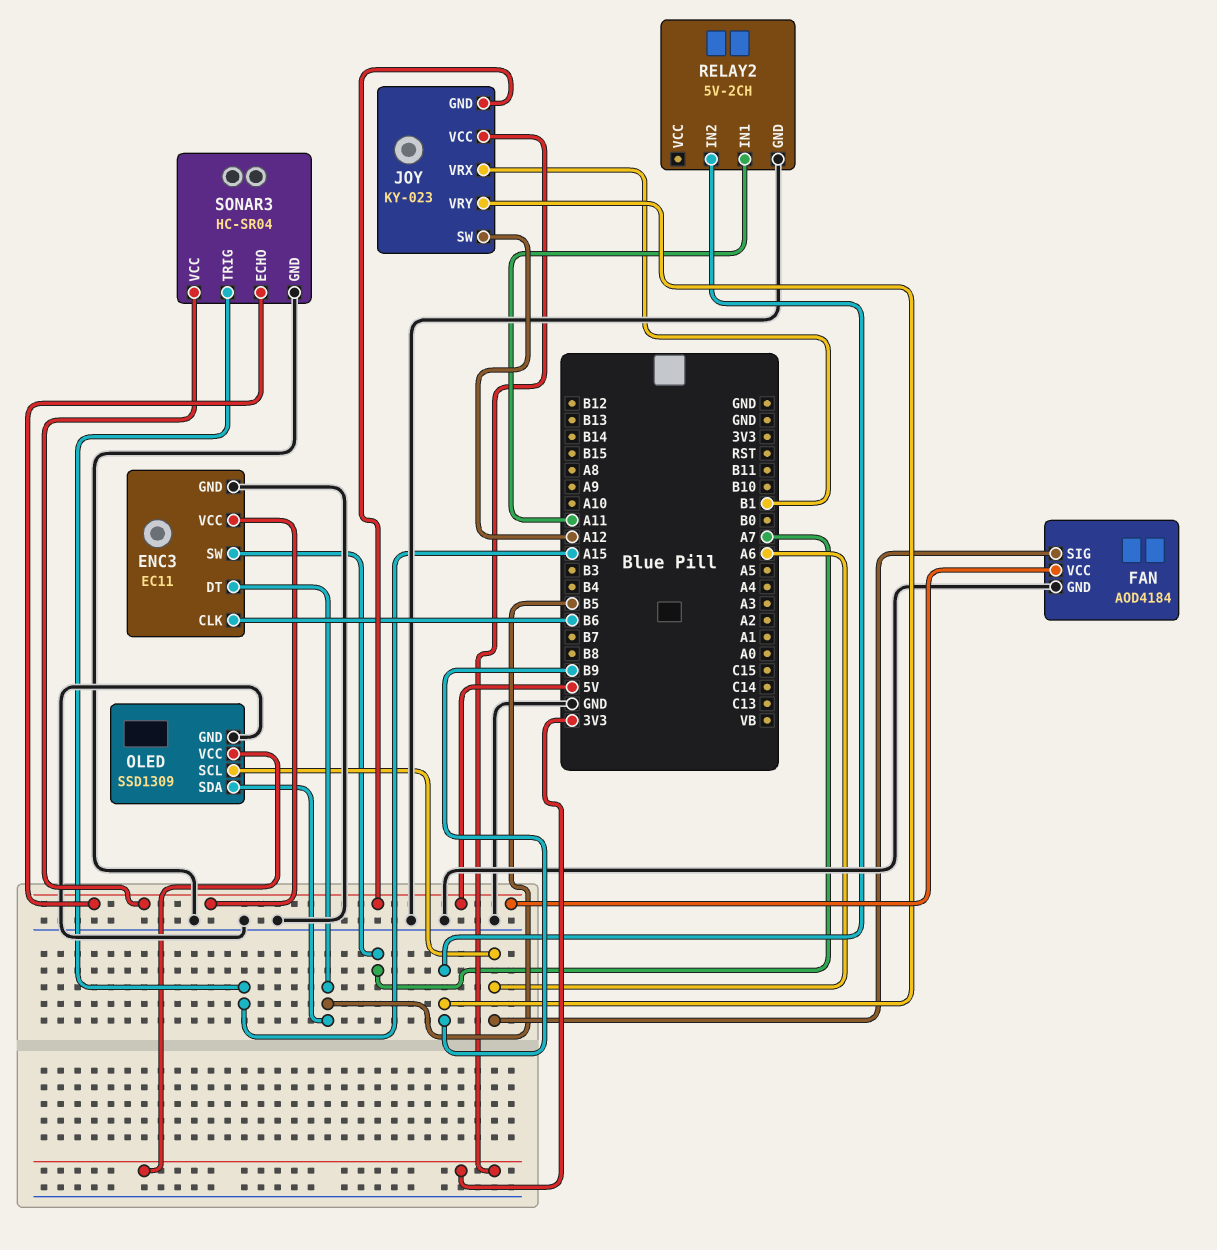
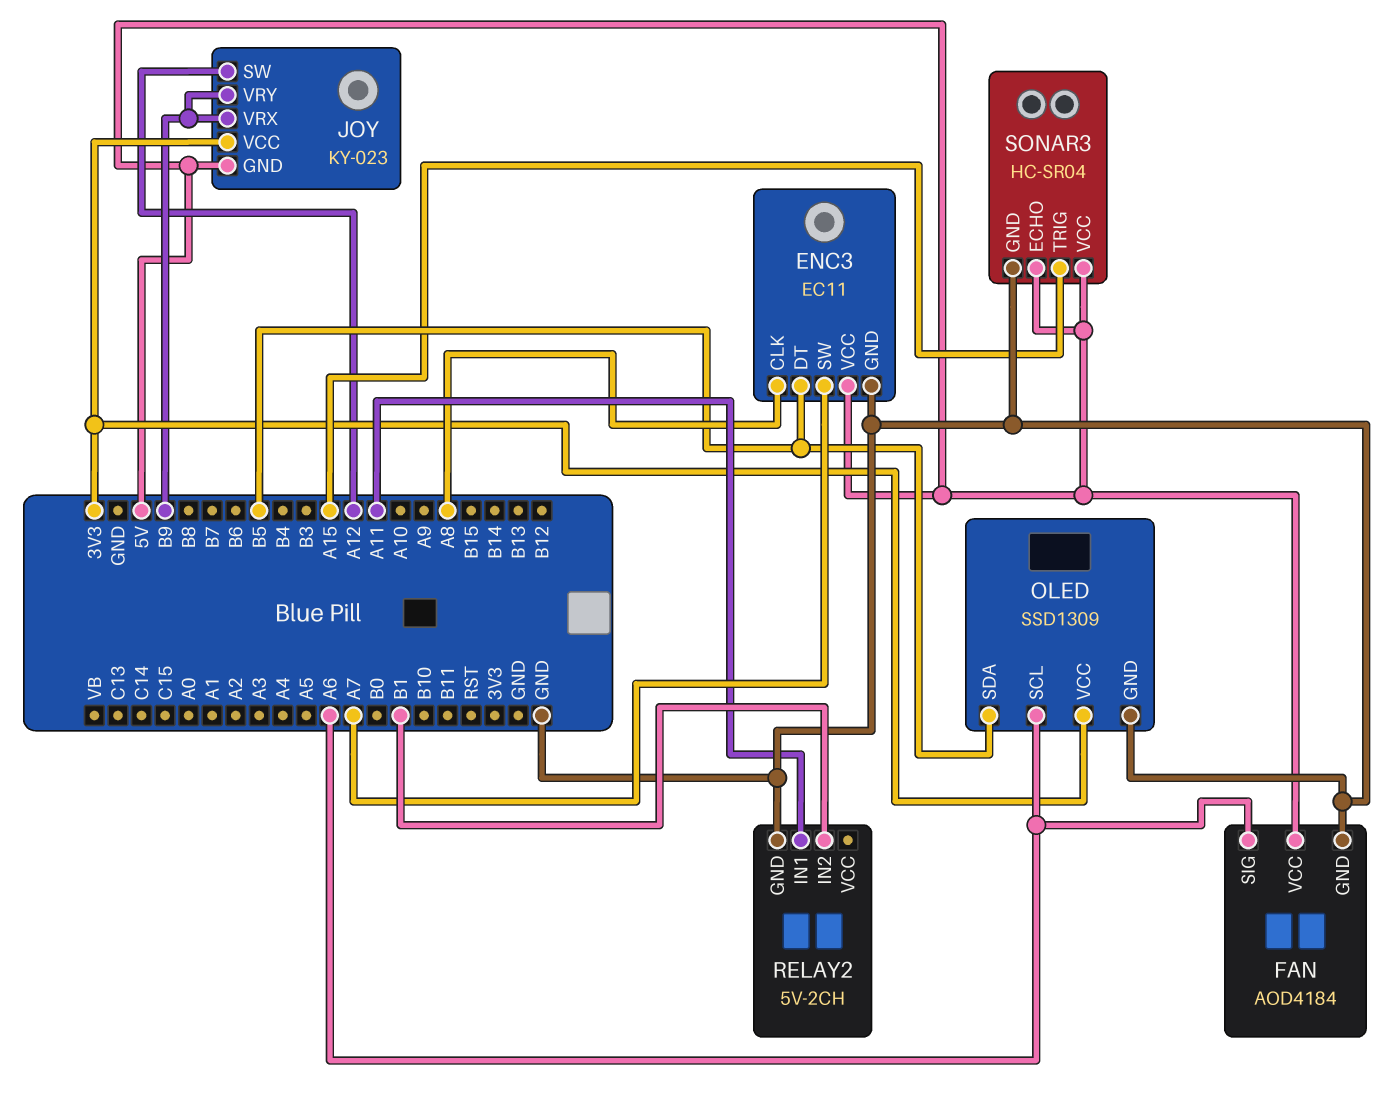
ENC3 pin CLK: B6 -> A8
JOY pin VRX: B1 -> B9
RELAY2 pin IN2: B9 -> B1

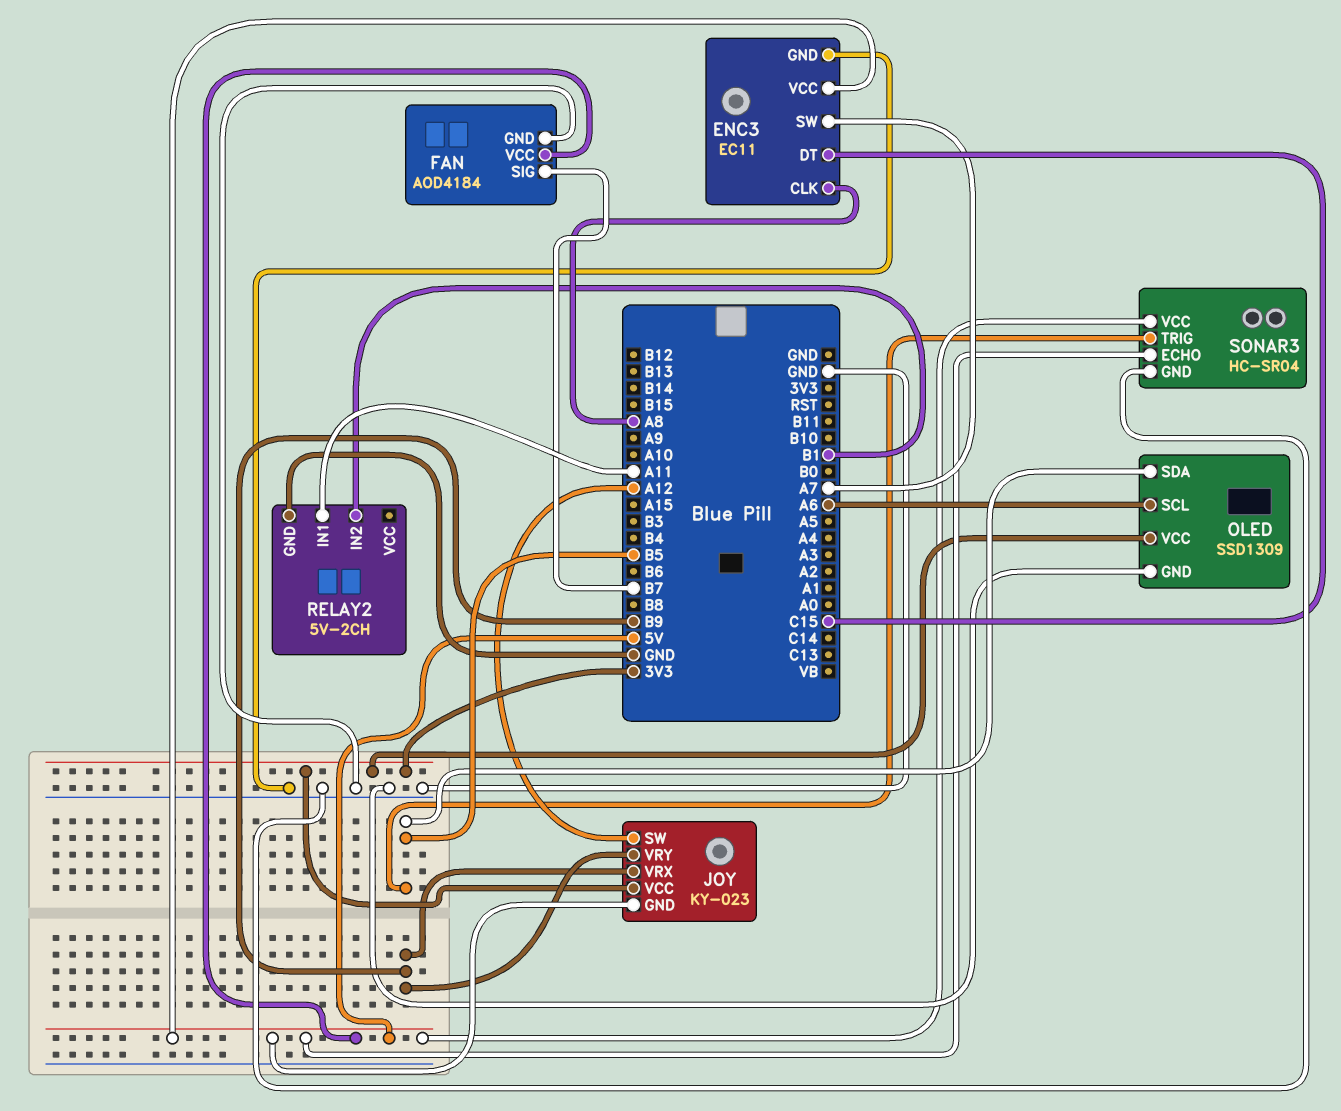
ENC3 pin DT: B5 -> C15
FAN pin SIG: A6 -> B7
SONAR3 pin TRIG: A15 -> B5

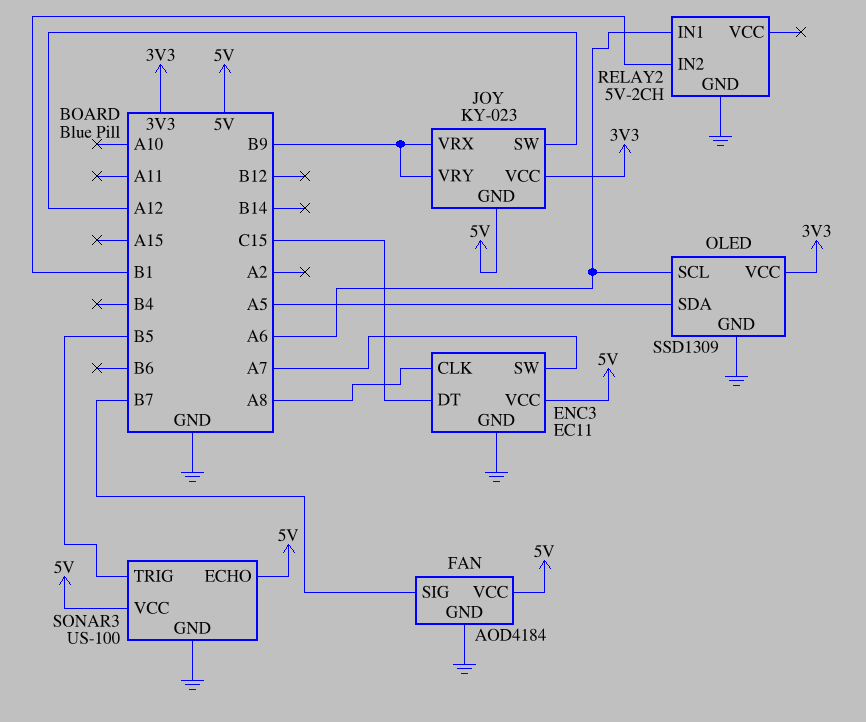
OLED pin SDA: B5 -> A5
RELAY2 pin IN1: A11 -> A6
SONAR3: HC-SR04 -> US-100

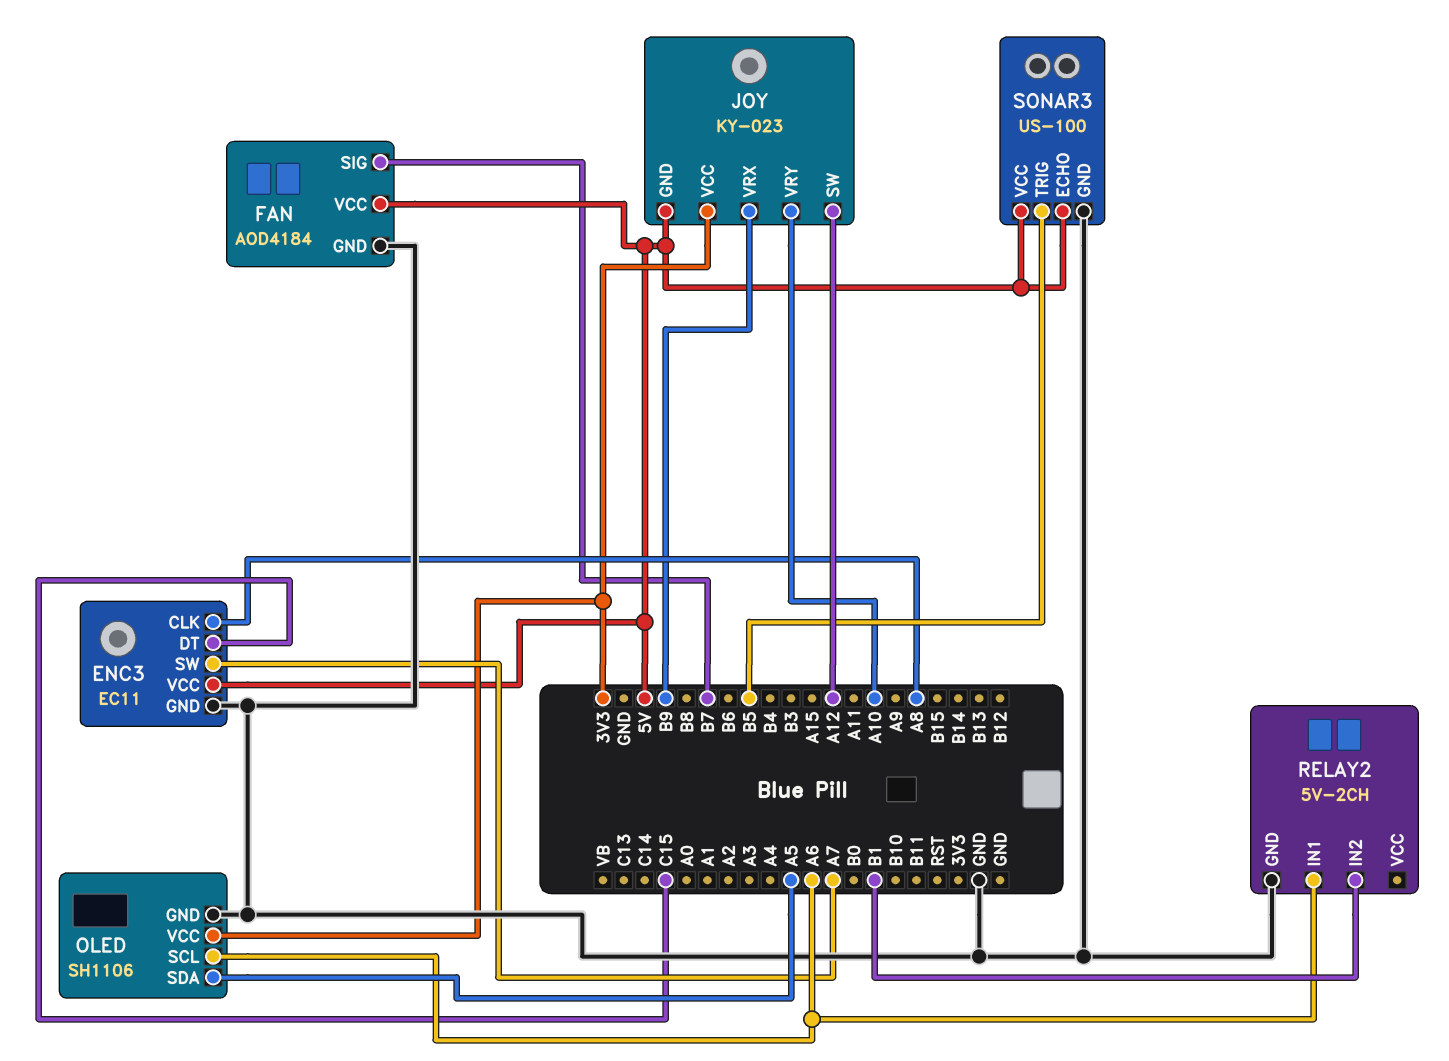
JOY pin VRY: B9 -> A10
OLED: SSD1309 -> SH1106

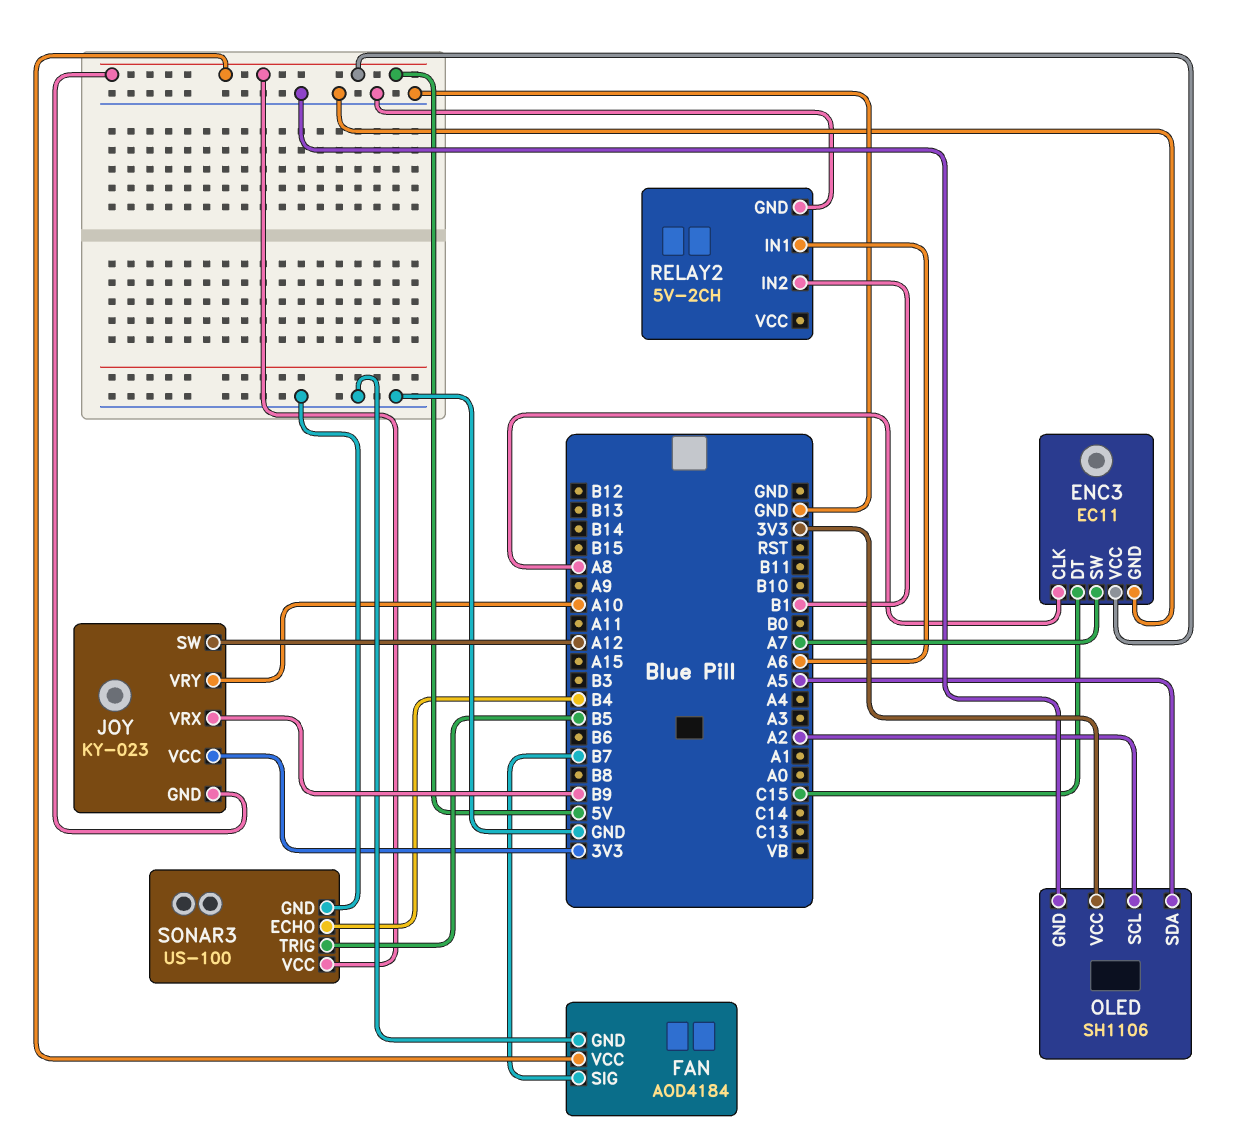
OLED pin SCL: A6 -> A2
SONAR3 pin ECHO: 5V -> B4

